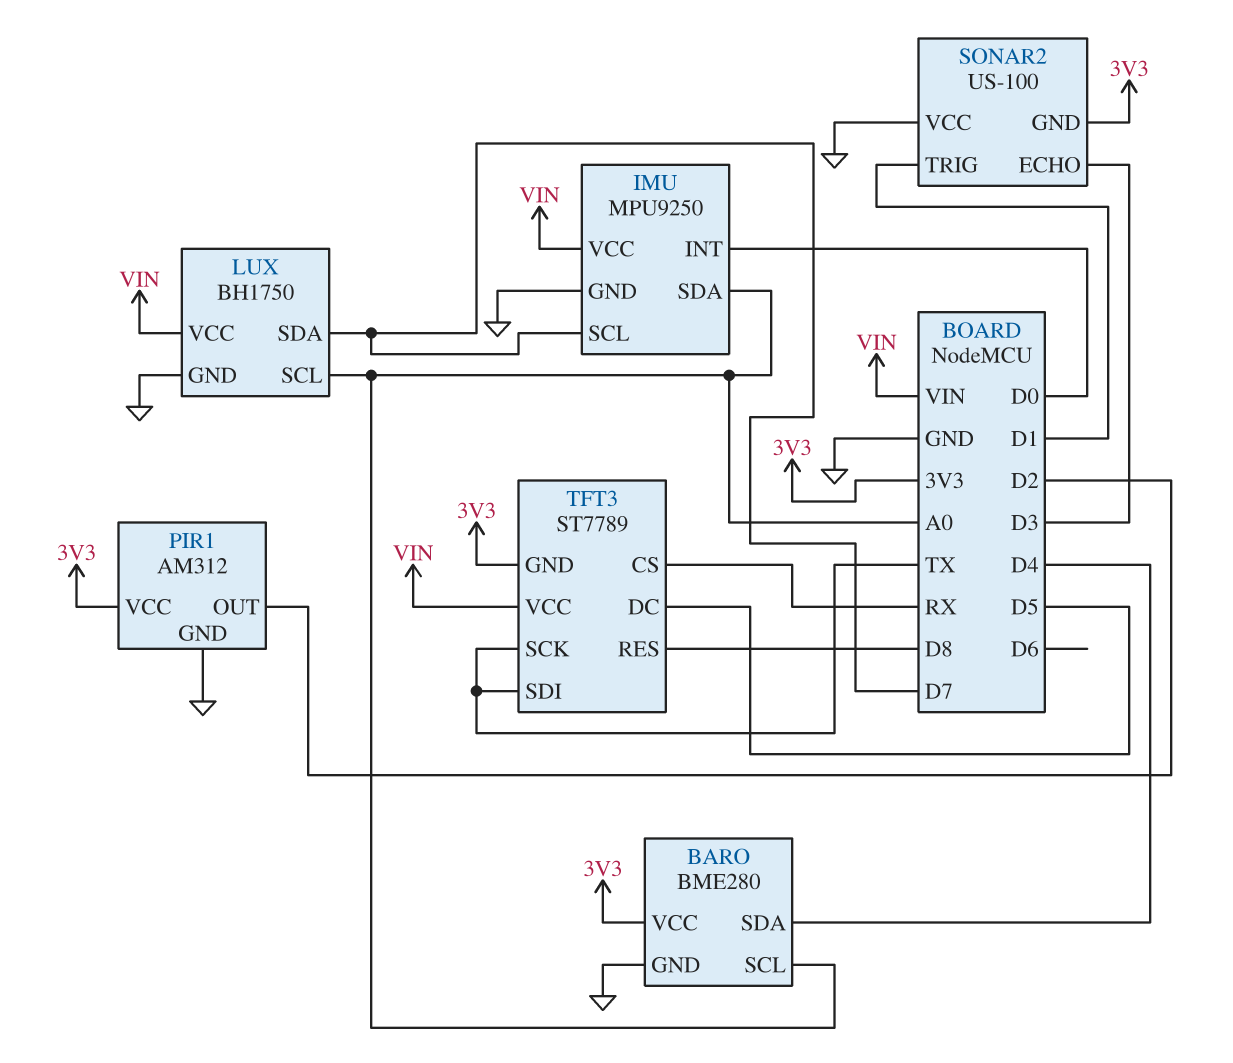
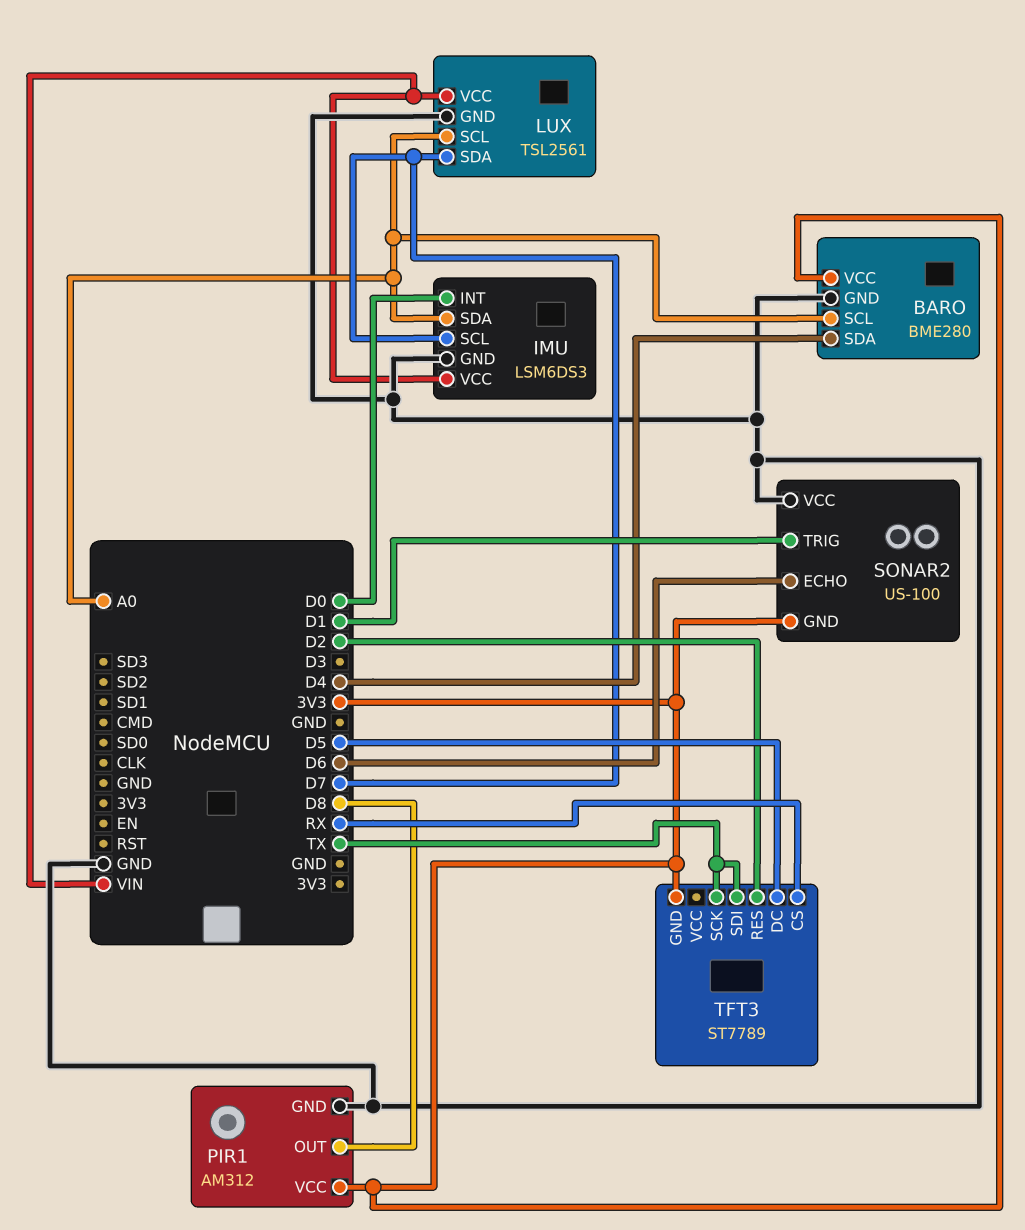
IMU: MPU9250 -> LSM6DS3
LUX: BH1750 -> TSL2561
PIR1 pin OUT: D2 -> D8
SONAR2 pin ECHO: D3 -> D6
TFT3 pin RES: D8 -> D2
TFT3 pin VCC: VIN -> none

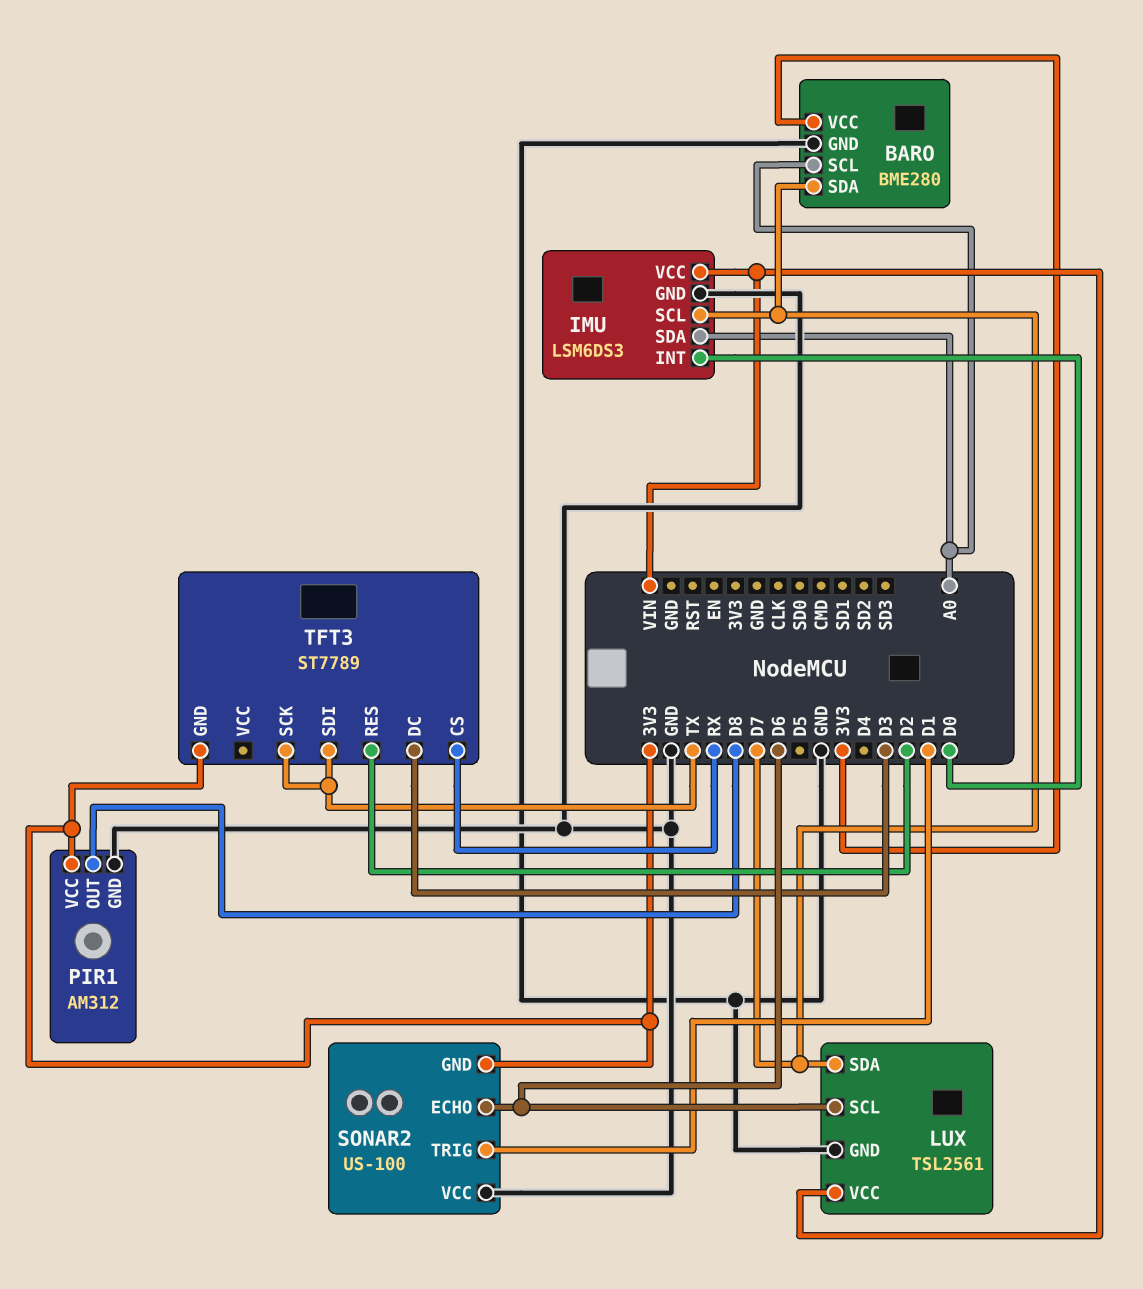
BARO pin SDA: D4 -> D7
LUX pin SCL: A0 -> D6
TFT3 pin DC: D5 -> D3

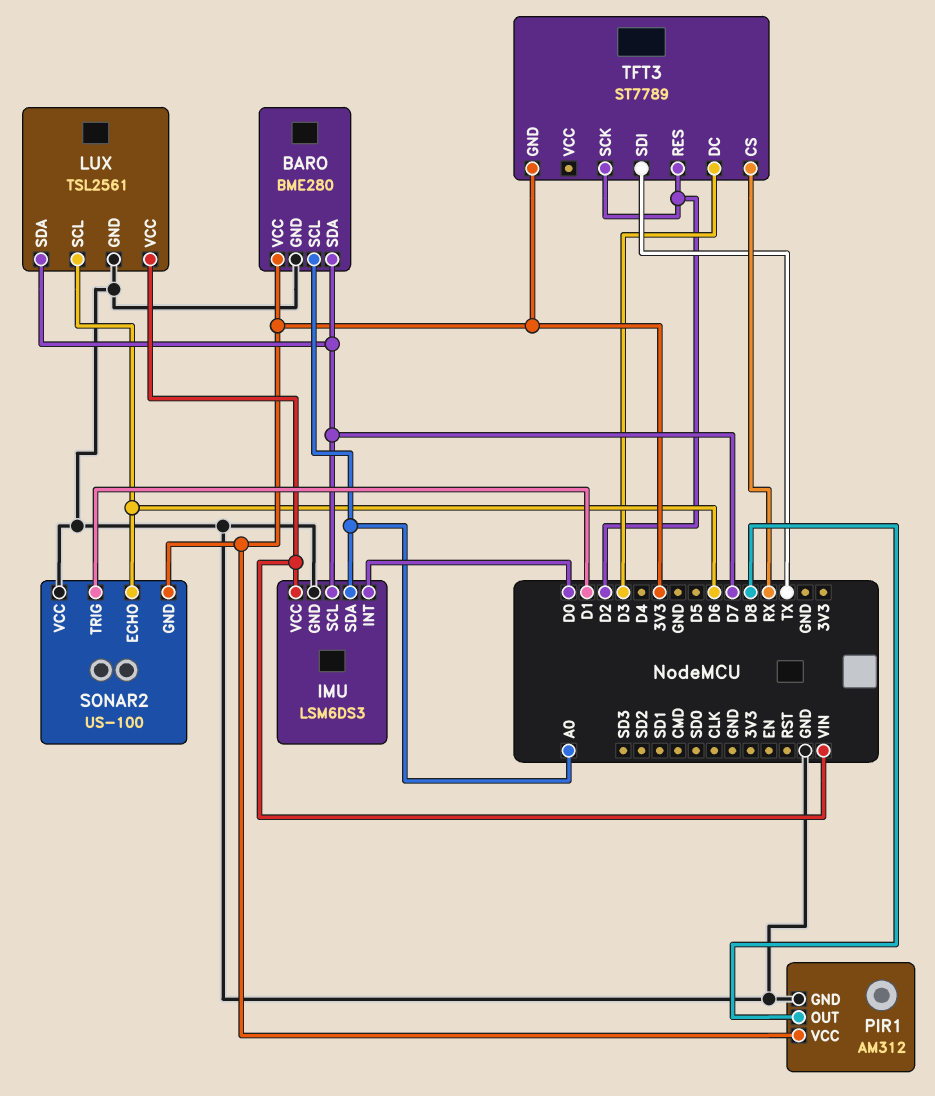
TFT3 pin SCK: TX -> D2

